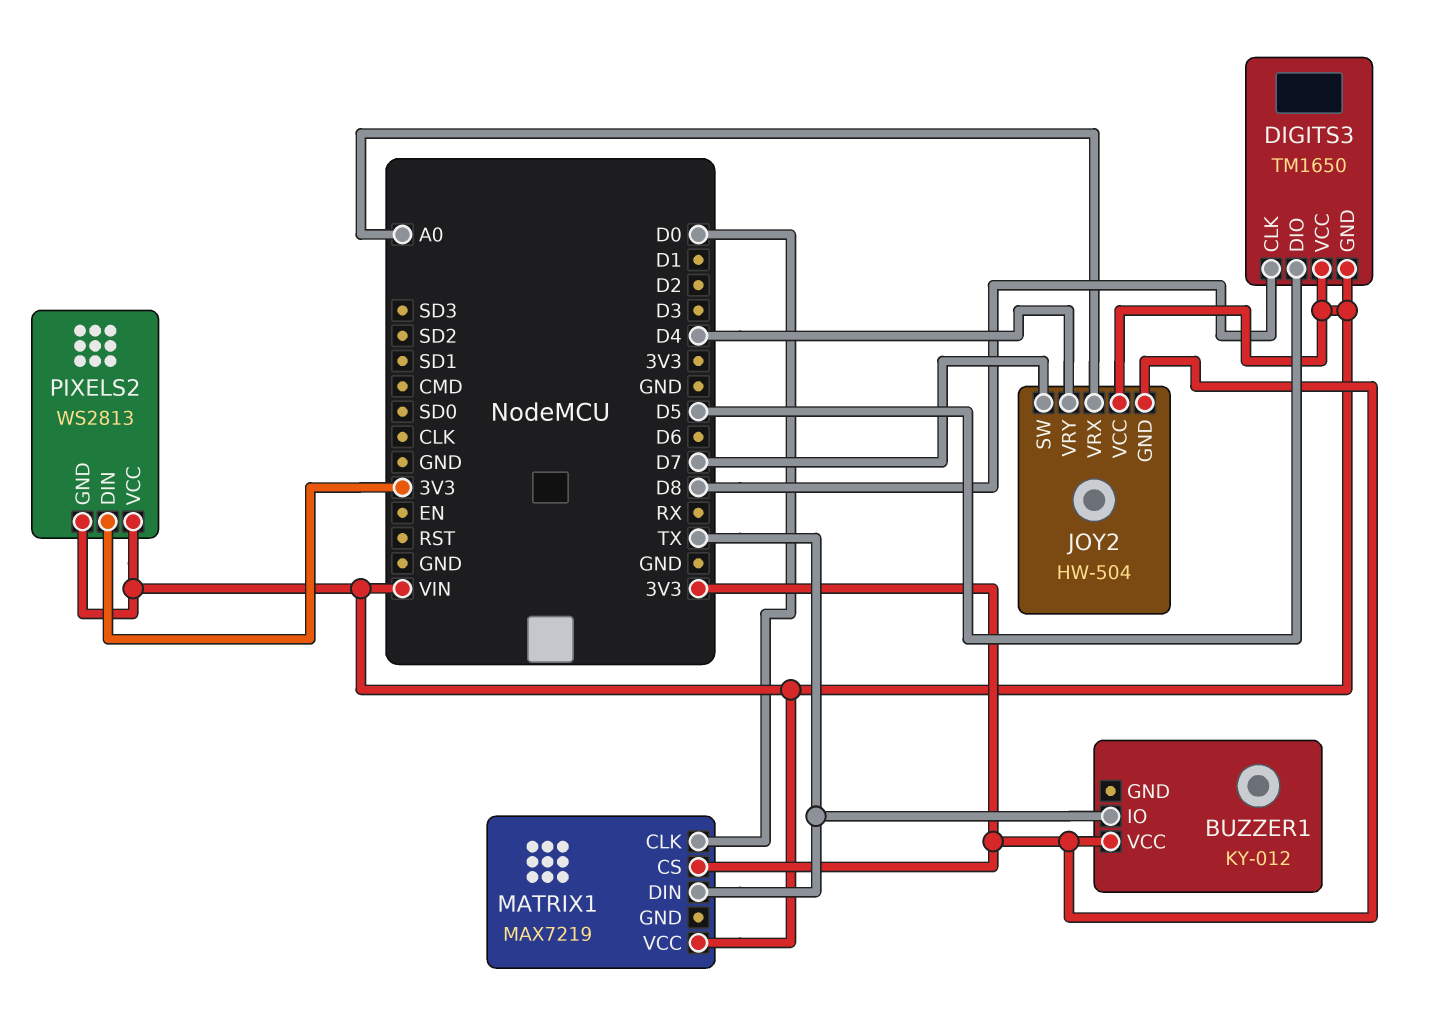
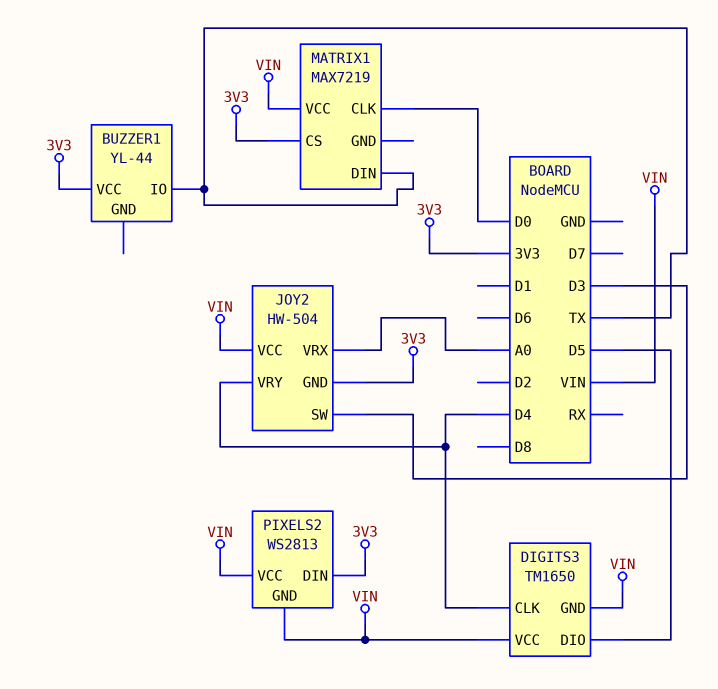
BUZZER1: KY-012 -> YL-44
DIGITS3 pin CLK: D8 -> D4
JOY2 pin SW: D7 -> D3

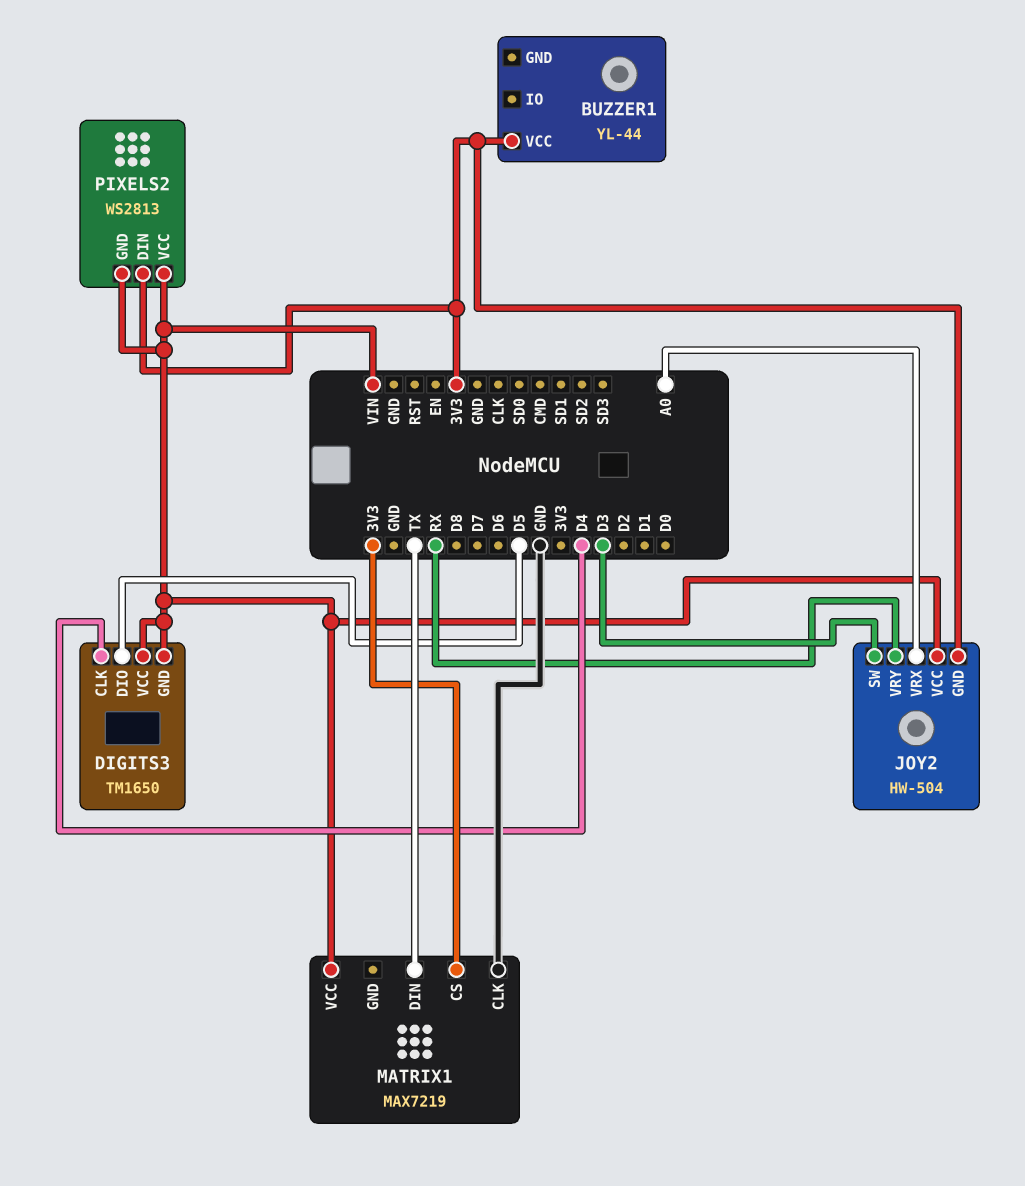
BUZZER1 pin IO: TX -> none
JOY2 pin VRY: D4 -> RX
MATRIX1 pin CLK: D0 -> GND

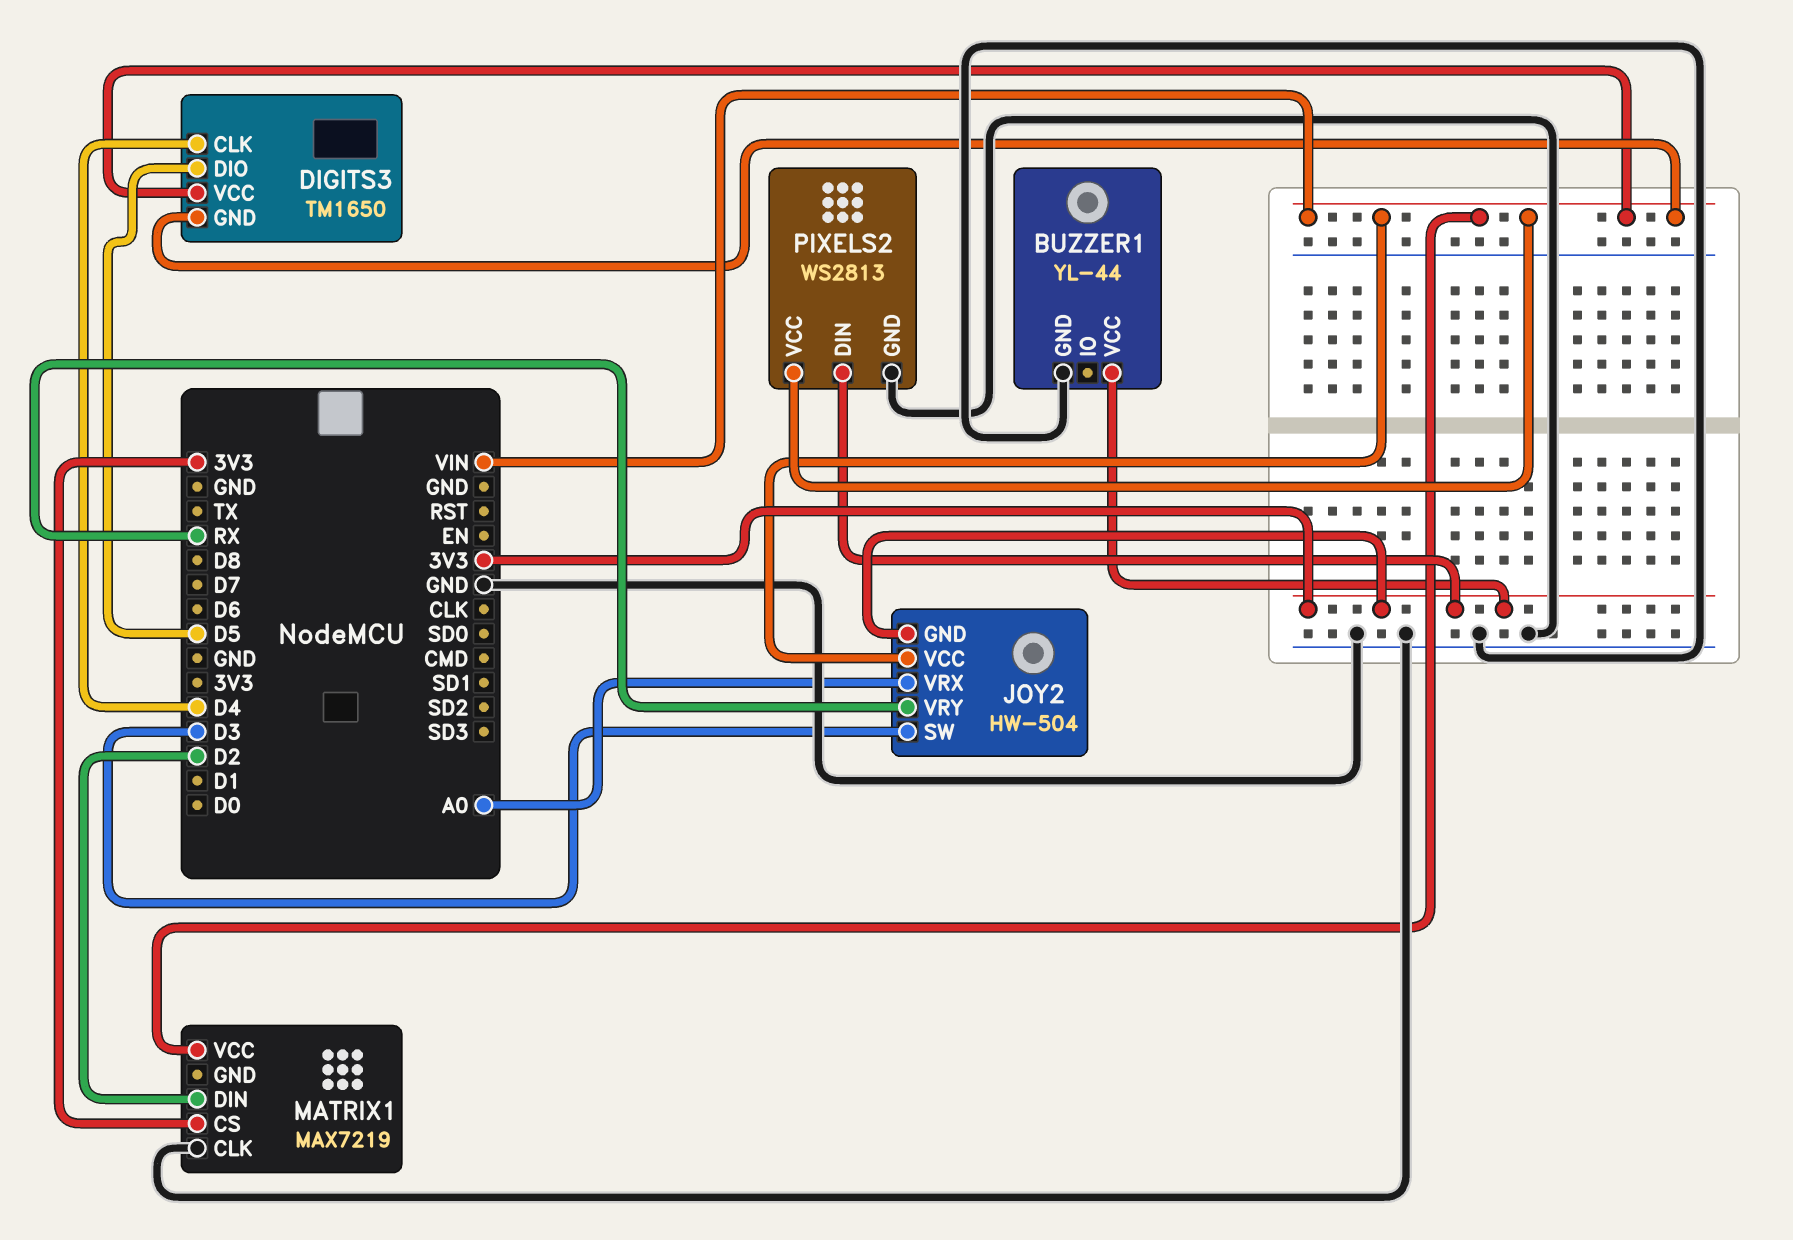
BUZZER1 pin GND: none -> GND
MATRIX1 pin DIN: TX -> D2
PIXELS2 pin GND: VIN -> GND

